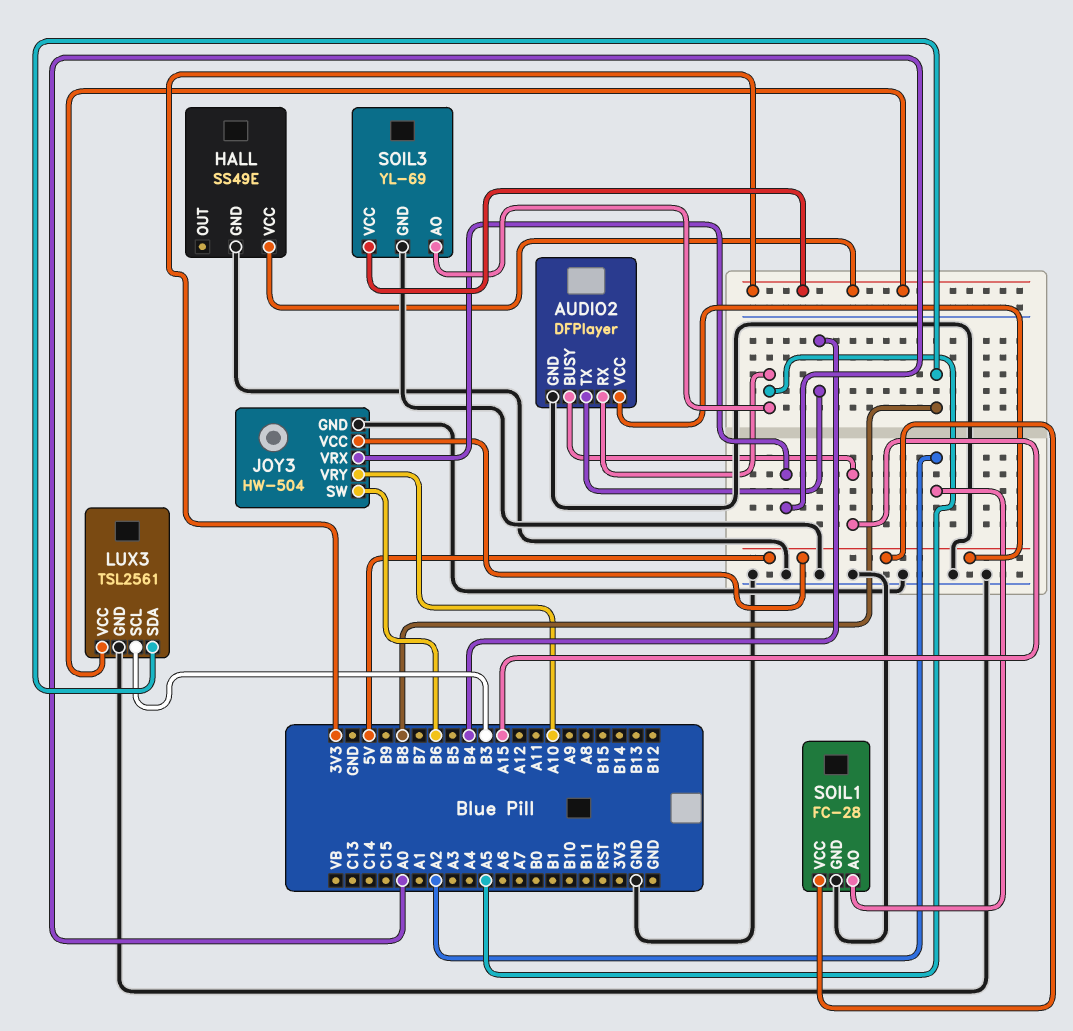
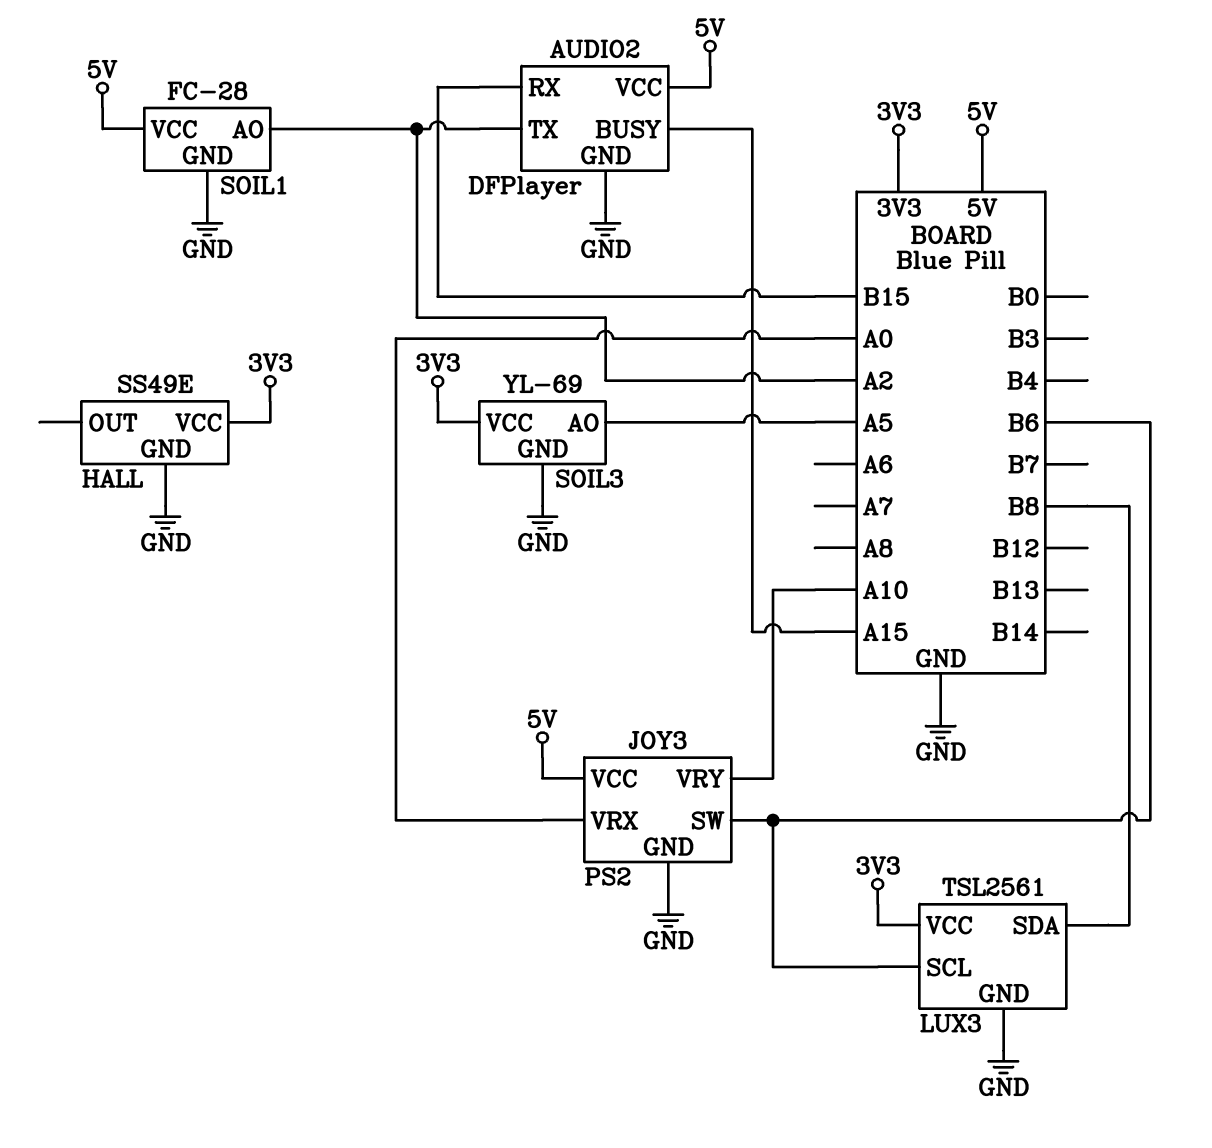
AUDIO2 pin RX: A5 -> B15
AUDIO2 pin TX: B4 -> A2
JOY3: HW-504 -> PS2
LUX3 pin SCL: B3 -> B6

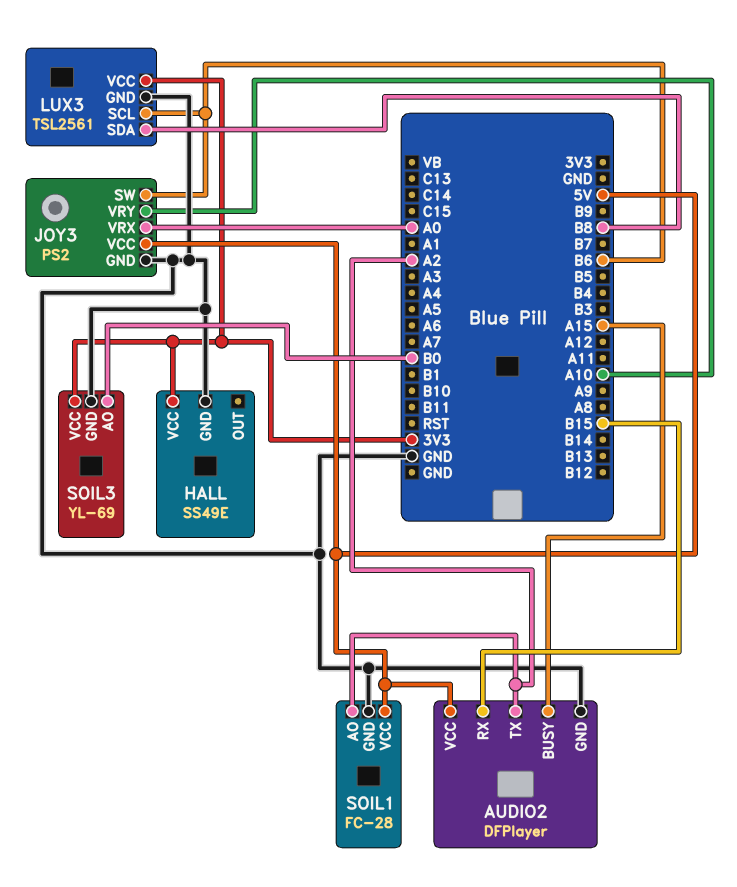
SOIL3 pin AO: A5 -> B0

